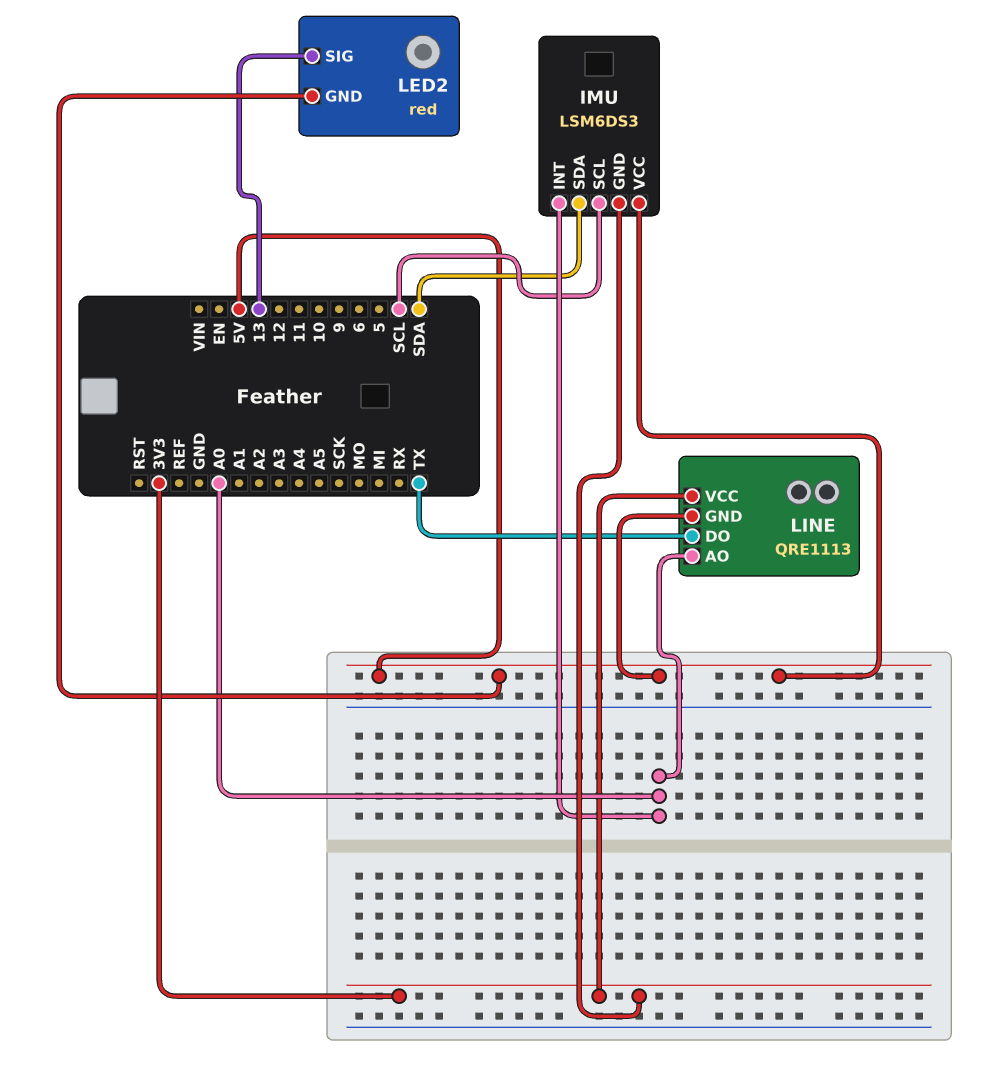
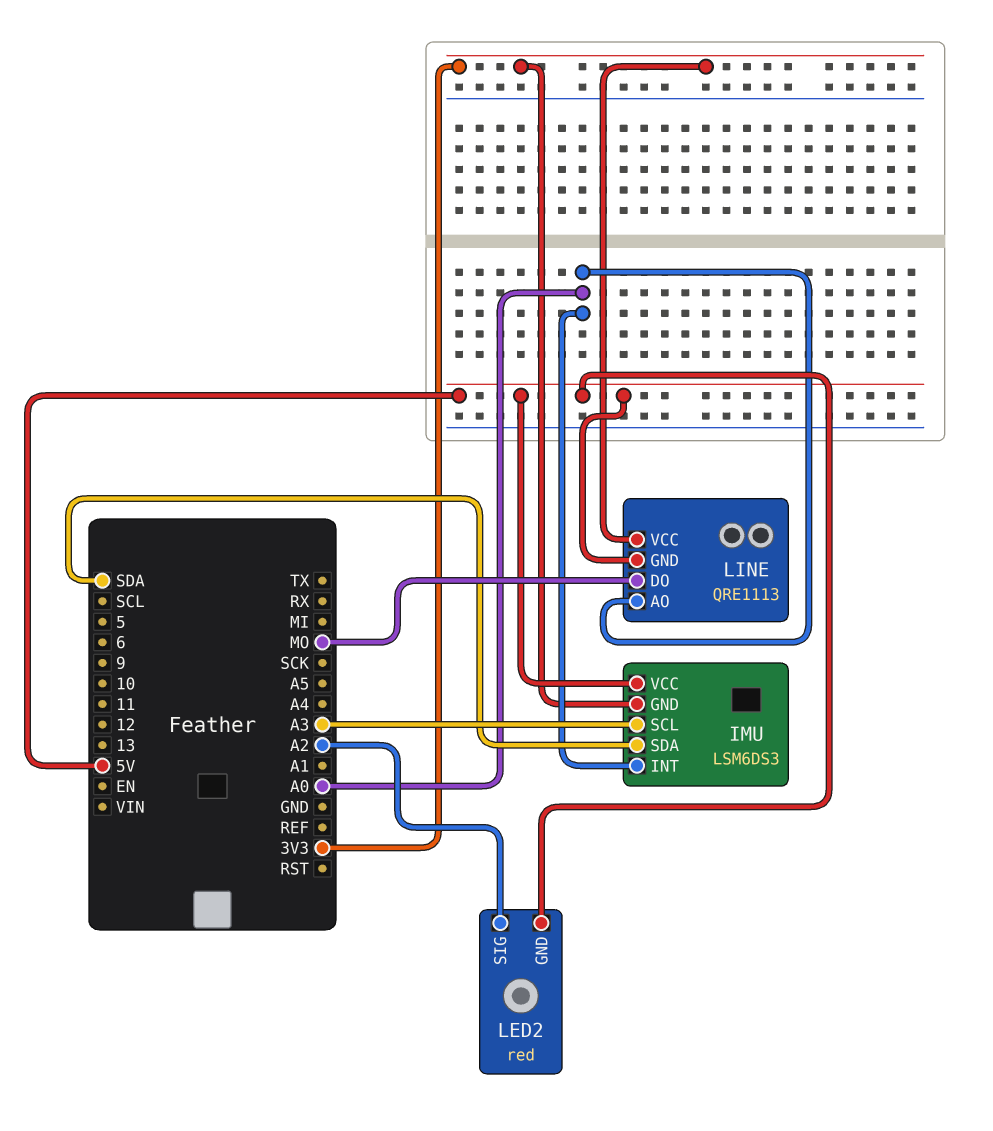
IMU pin SCL: SCL -> A3
LED2 pin SIG: 13 -> A2
LINE pin DO: TX -> MO

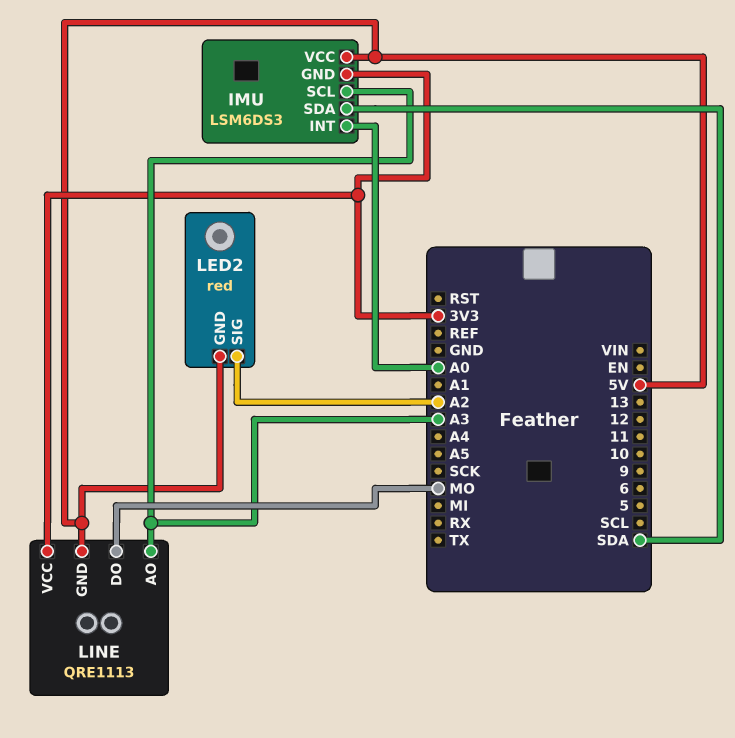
LINE pin AO: A0 -> A3

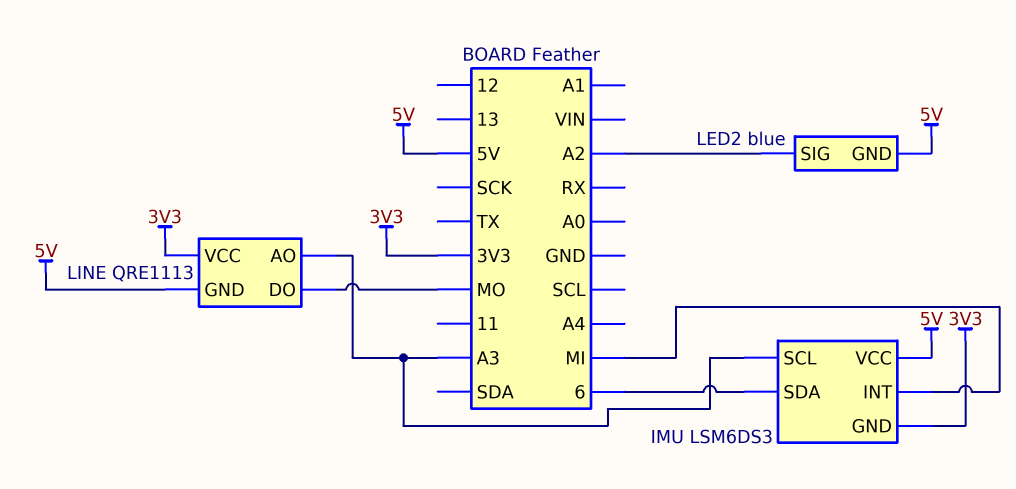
IMU pin INT: A0 -> MI
IMU pin SDA: SDA -> 6
LED2: red -> blue

